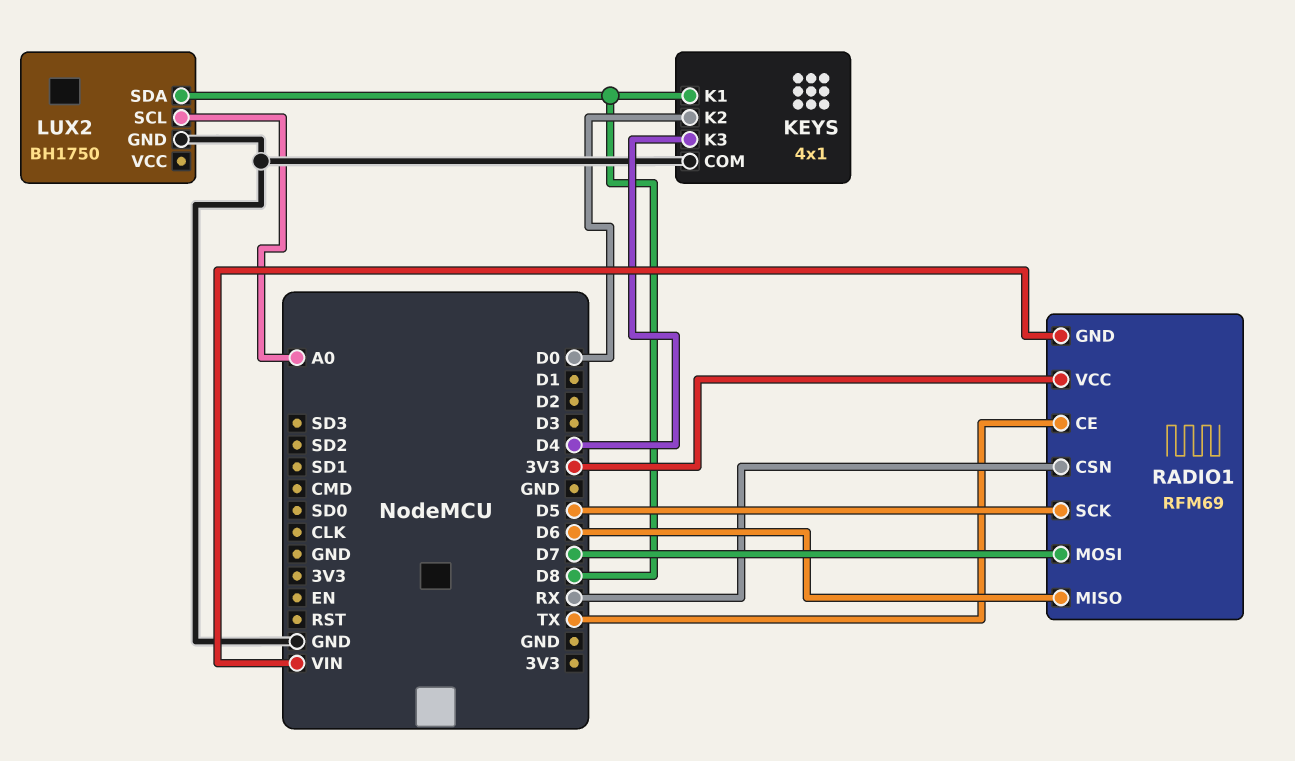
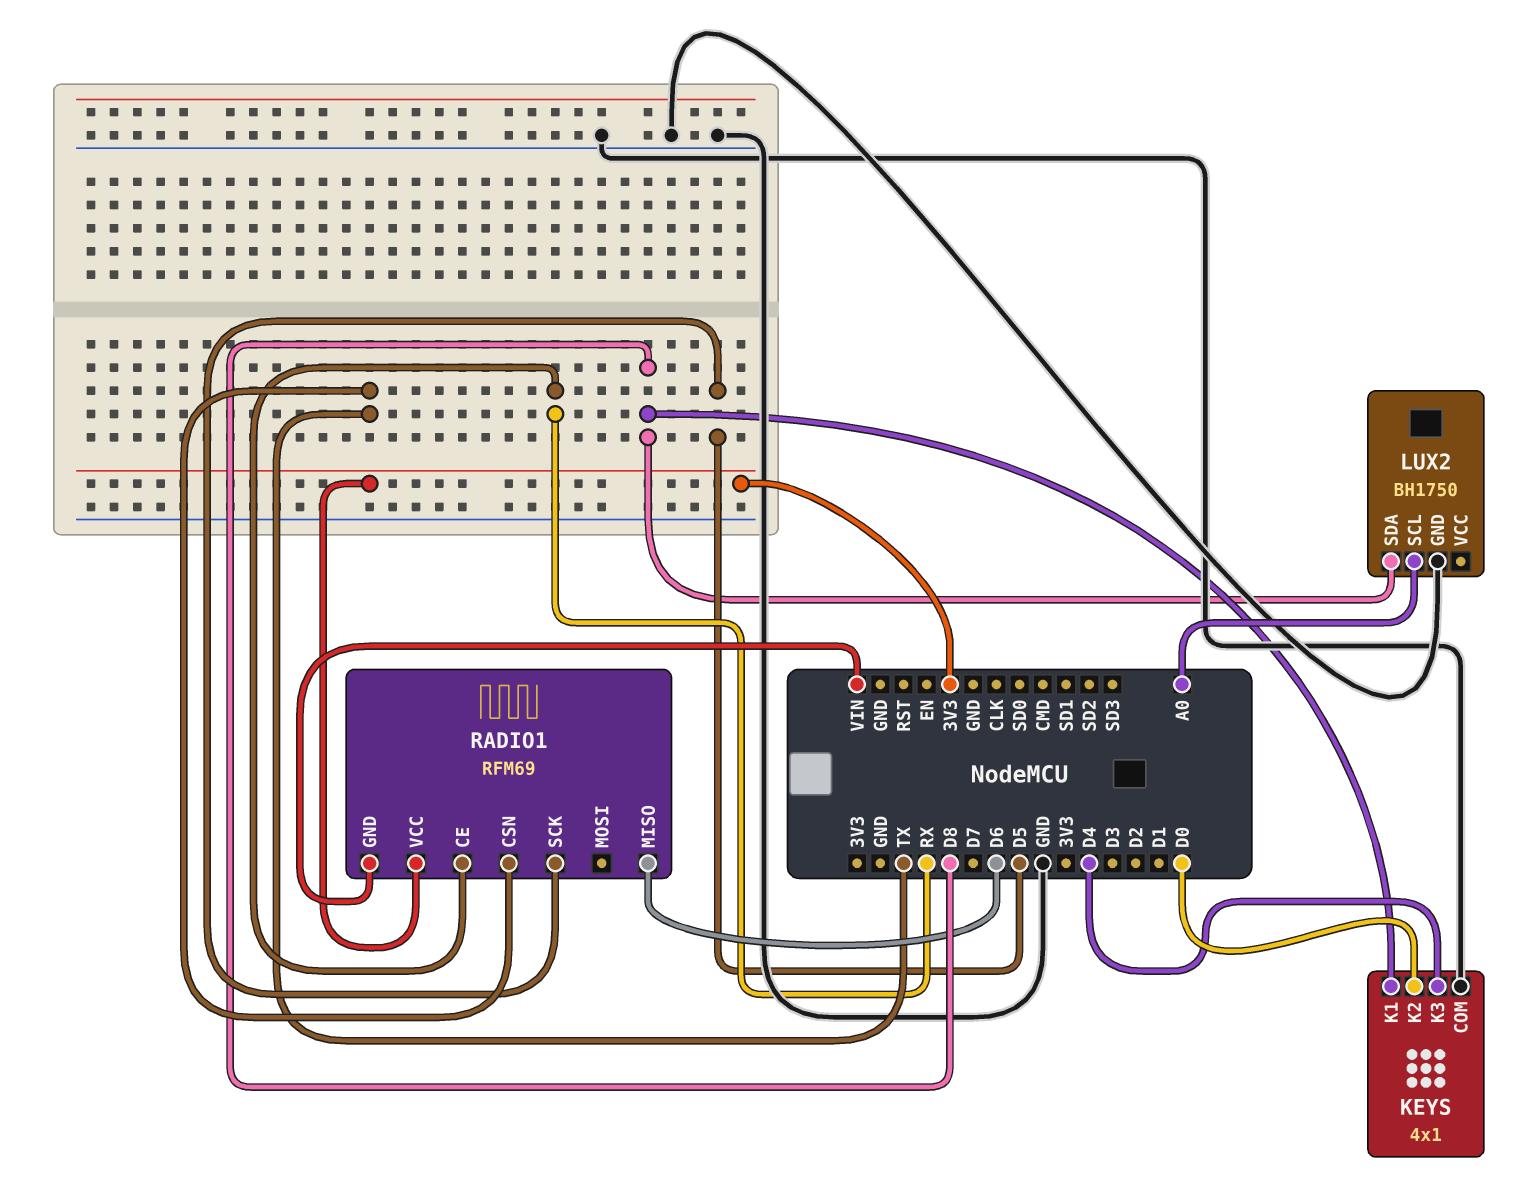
RADIO1 pin CE: TX -> RX
RADIO1 pin CSN: RX -> TX
RADIO1 pin MOSI: D7 -> none

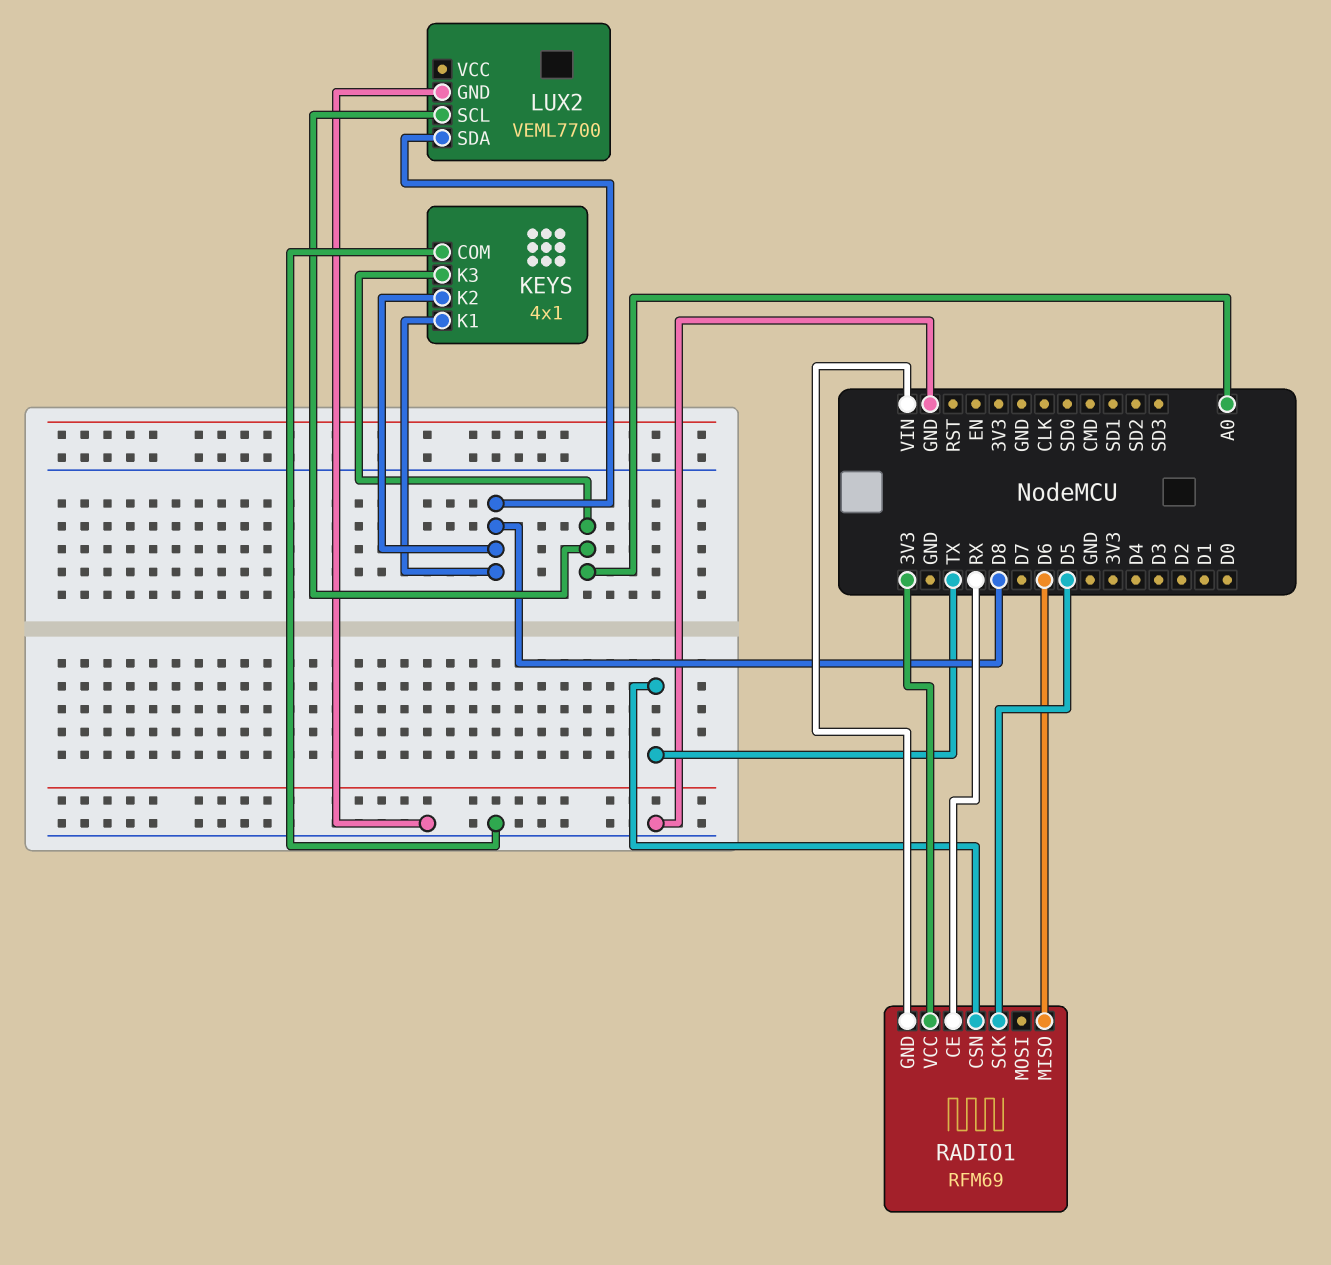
KEYS pin K2: D0 -> D8
KEYS pin K3: D4 -> A0
LUX2: BH1750 -> VEML7700

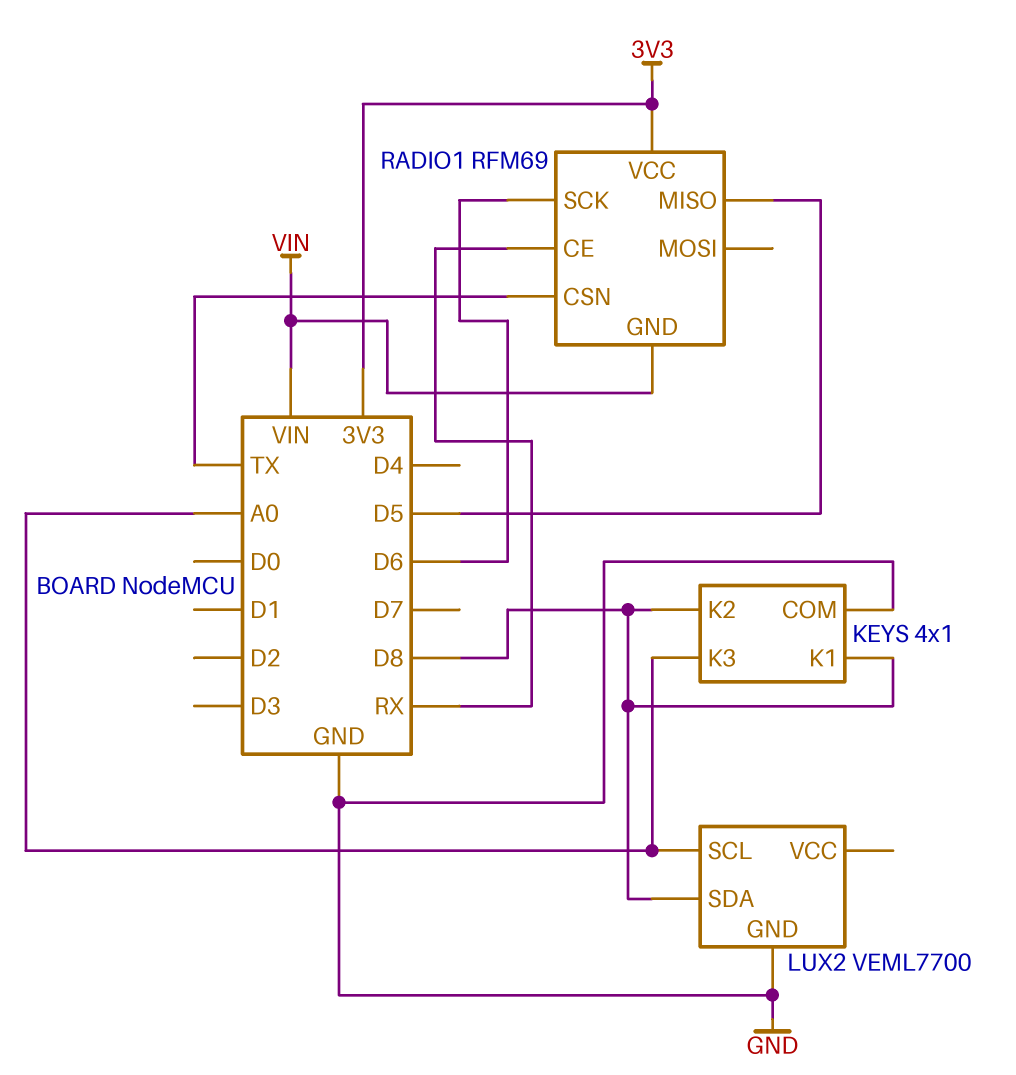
RADIO1 pin MISO: D6 -> D5
RADIO1 pin SCK: D5 -> D6

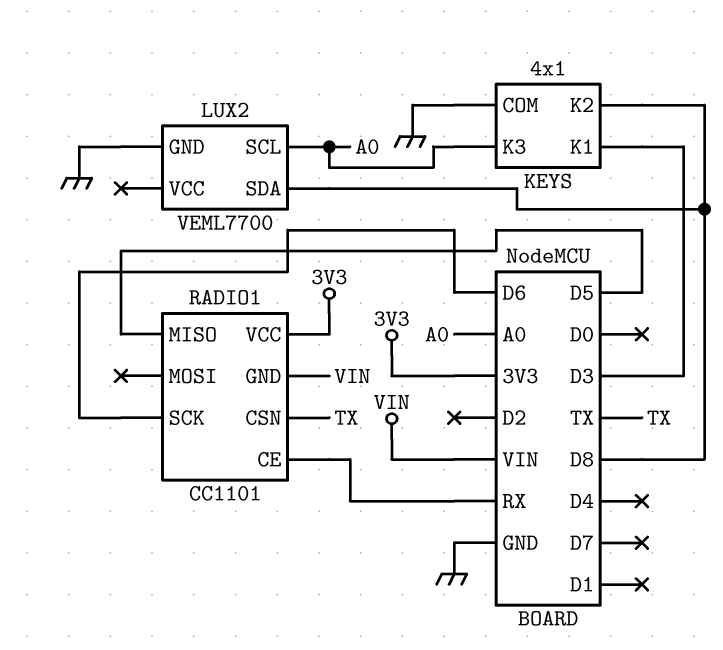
KEYS pin K1: D8 -> D3
RADIO1: RFM69 -> CC1101

